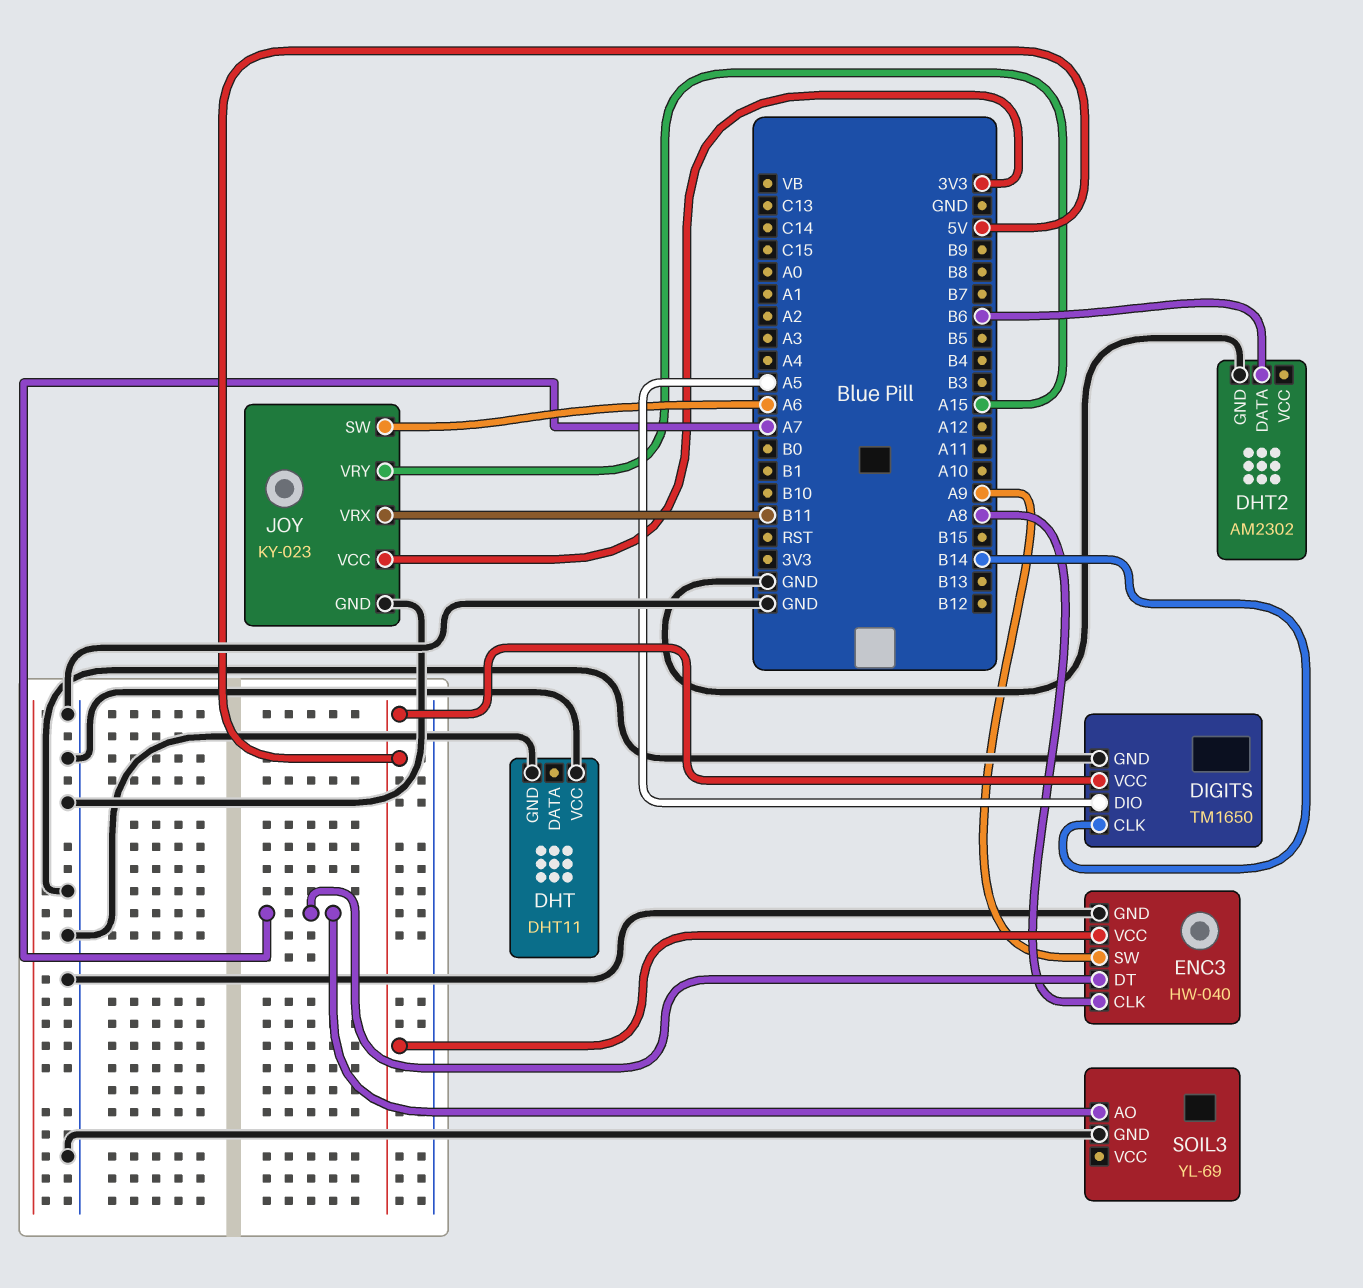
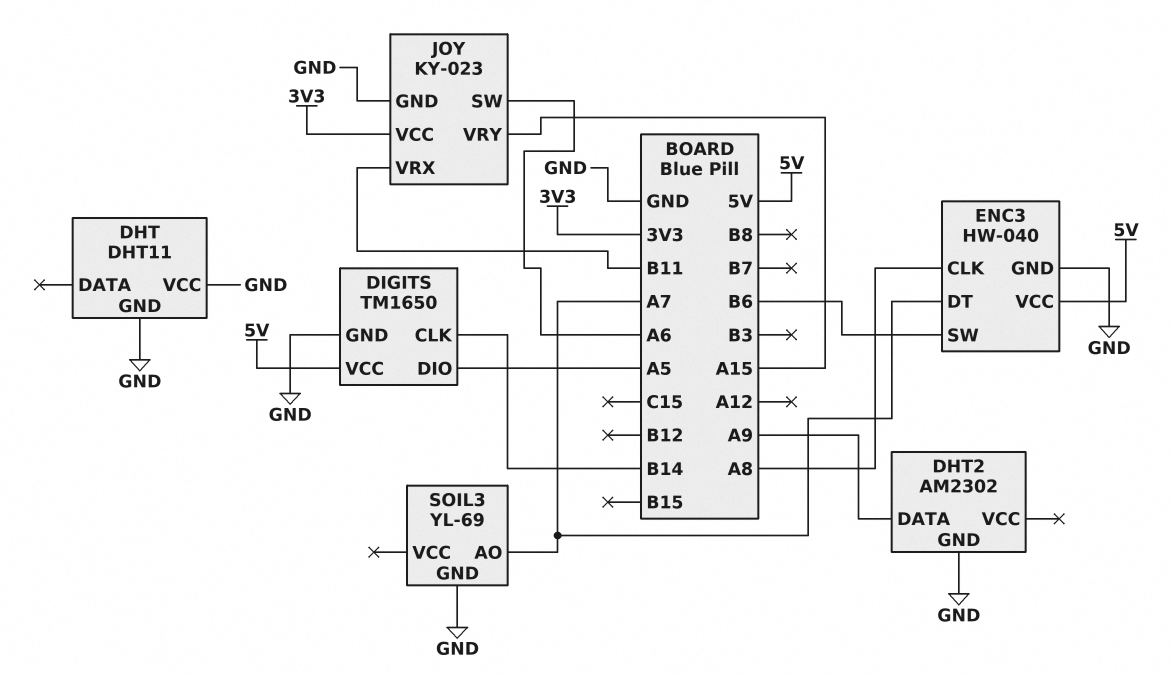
DHT2 pin DATA: B6 -> A9
ENC3 pin SW: A9 -> B6

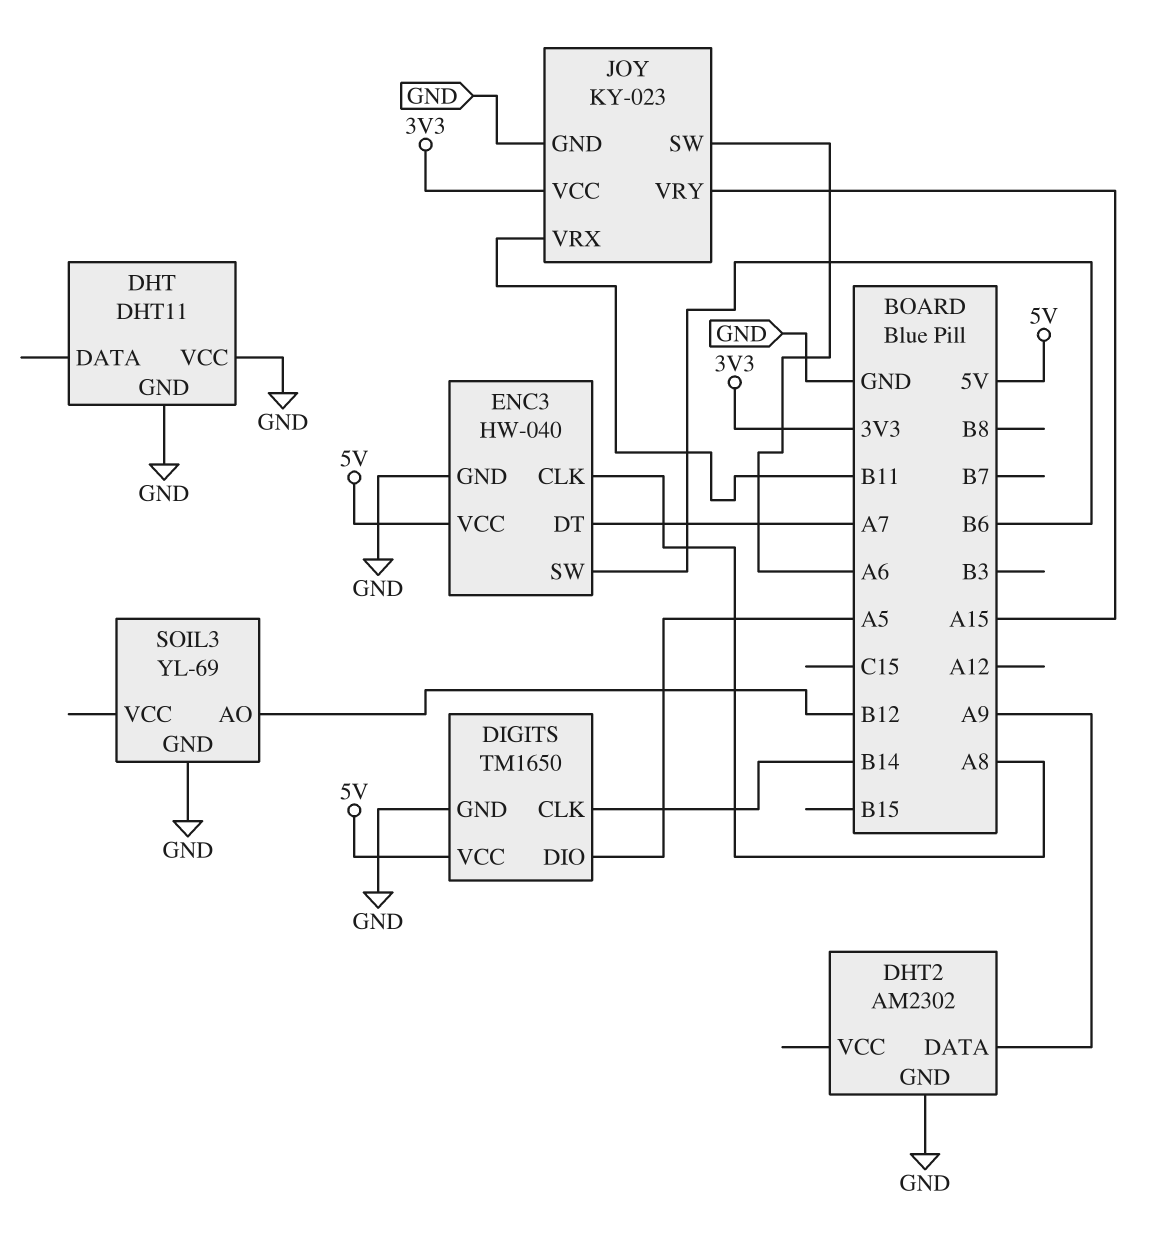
SOIL3 pin AO: A7 -> B12

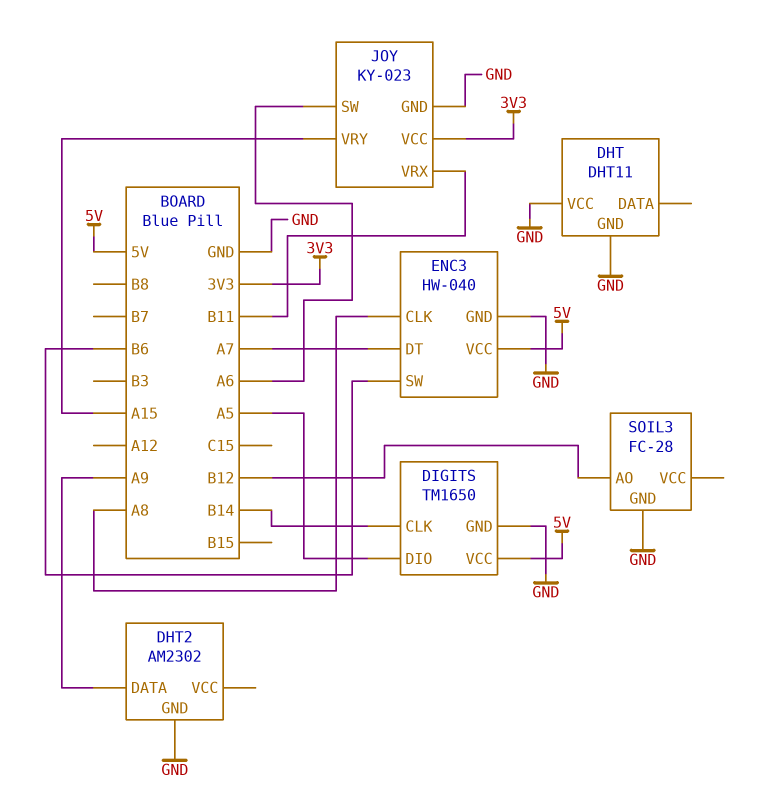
SOIL3: YL-69 -> FC-28

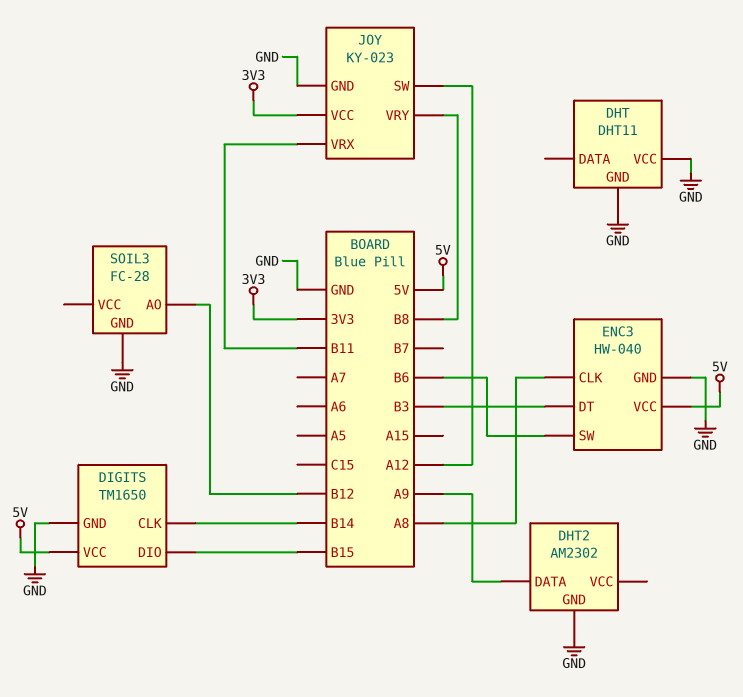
DIGITS pin DIO: A5 -> B15
ENC3 pin DT: A7 -> B3
JOY pin SW: A6 -> A12
JOY pin VRY: A15 -> B8

